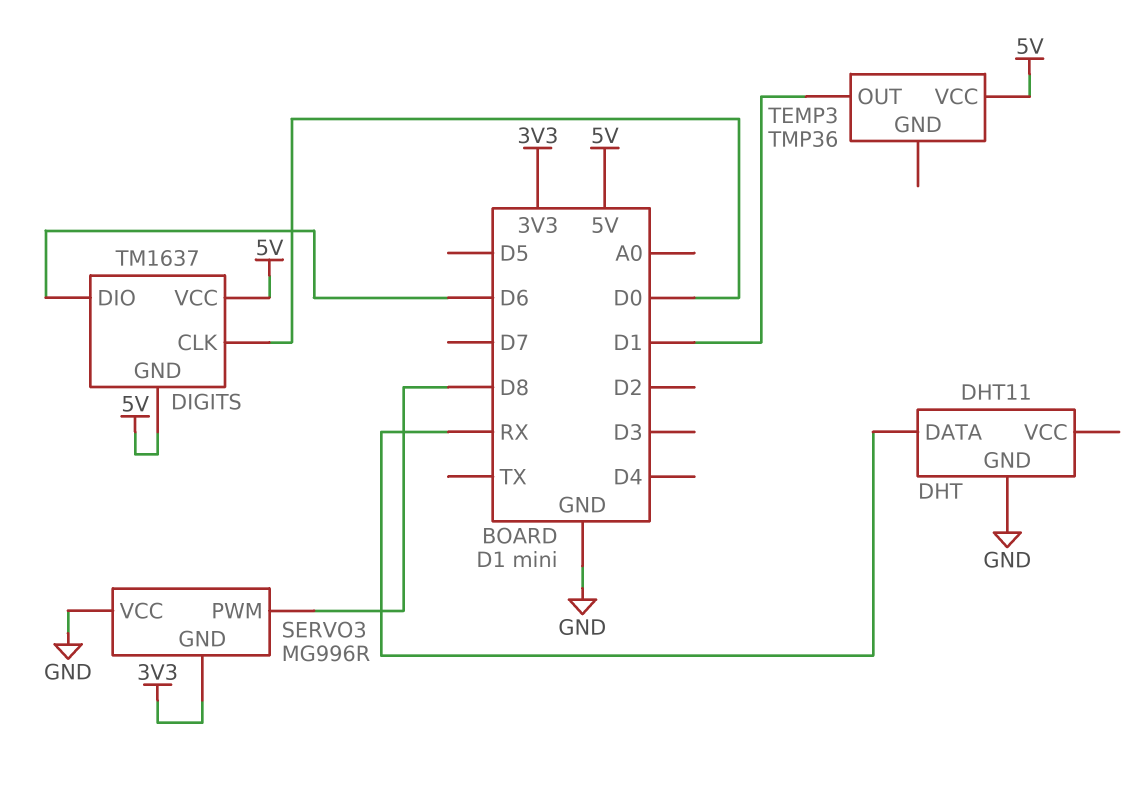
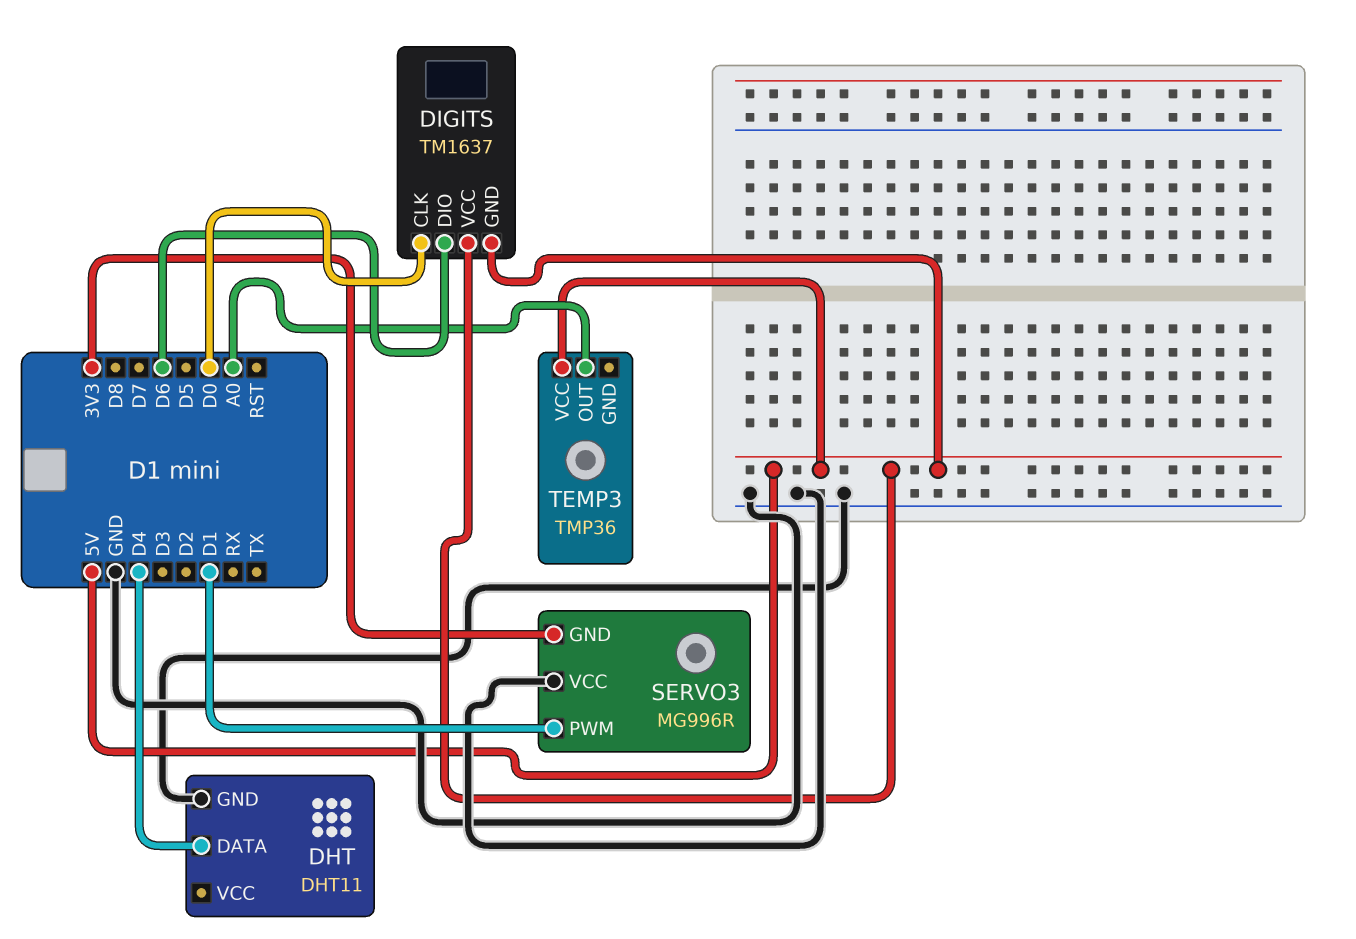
DHT pin DATA: RX -> D4
SERVO3 pin PWM: D8 -> D1
TEMP3 pin OUT: D1 -> A0

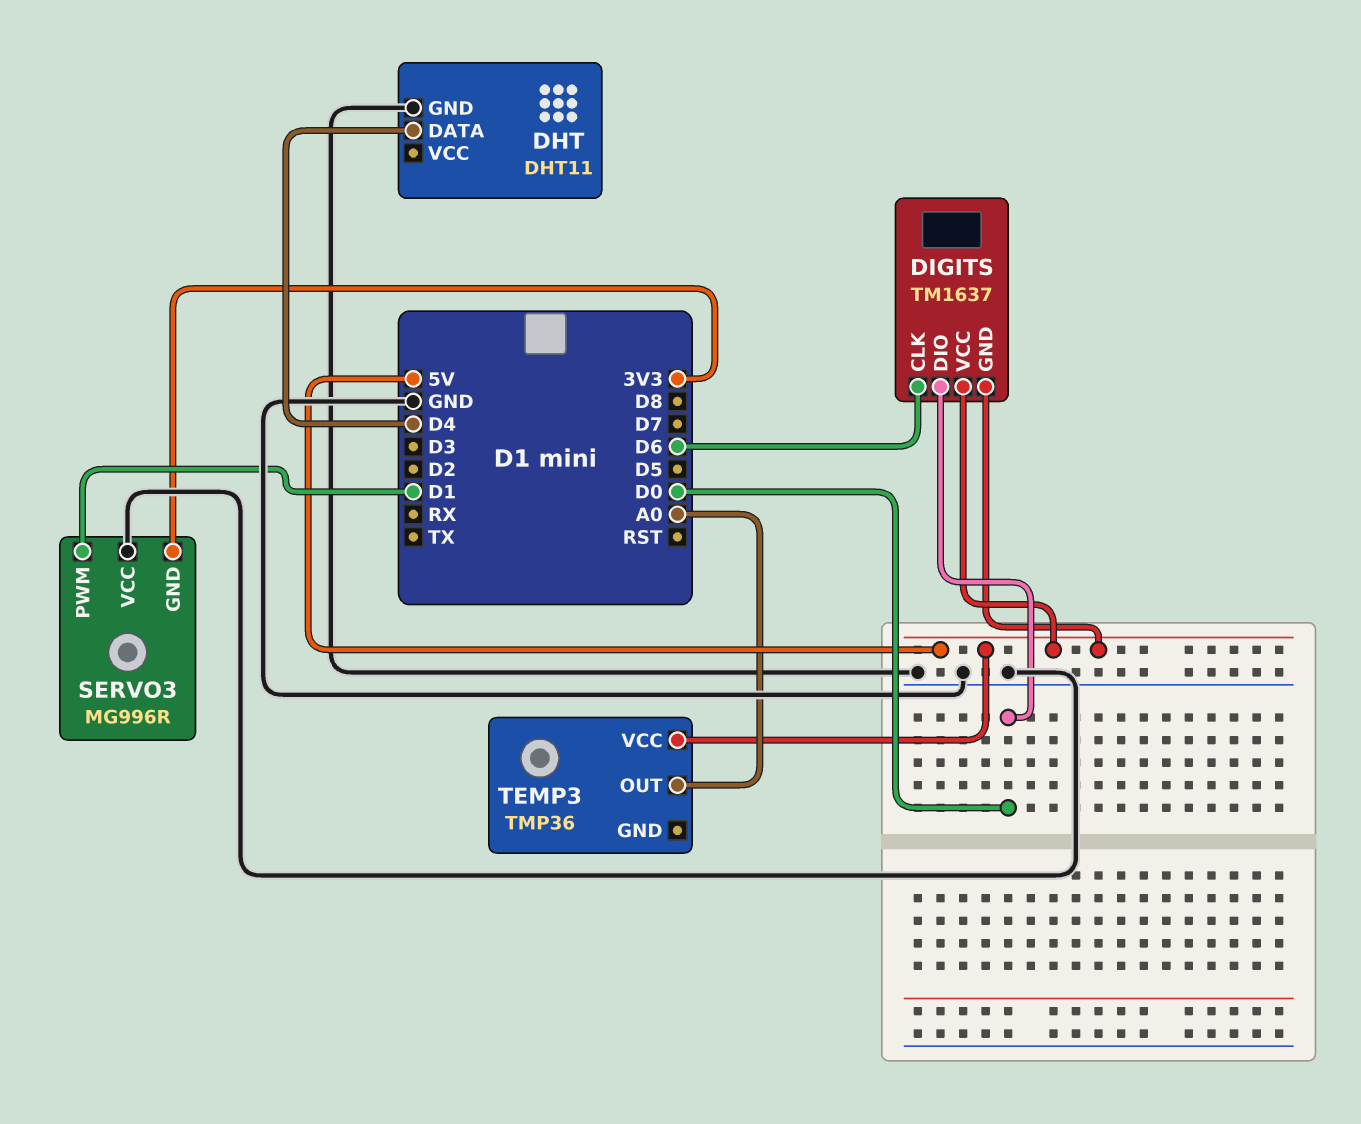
DIGITS pin CLK: D0 -> D6
DIGITS pin DIO: D6 -> D0

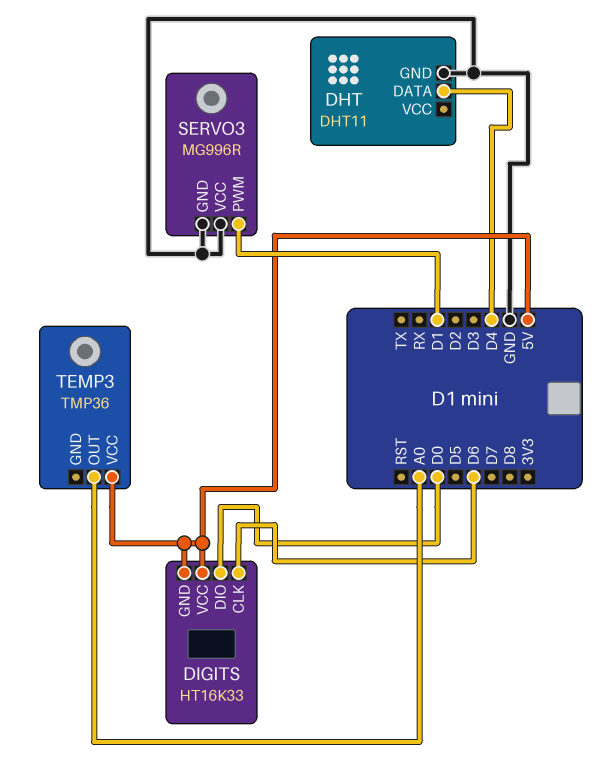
DIGITS: TM1637 -> HT16K33
SERVO3 pin GND: 3V3 -> GND

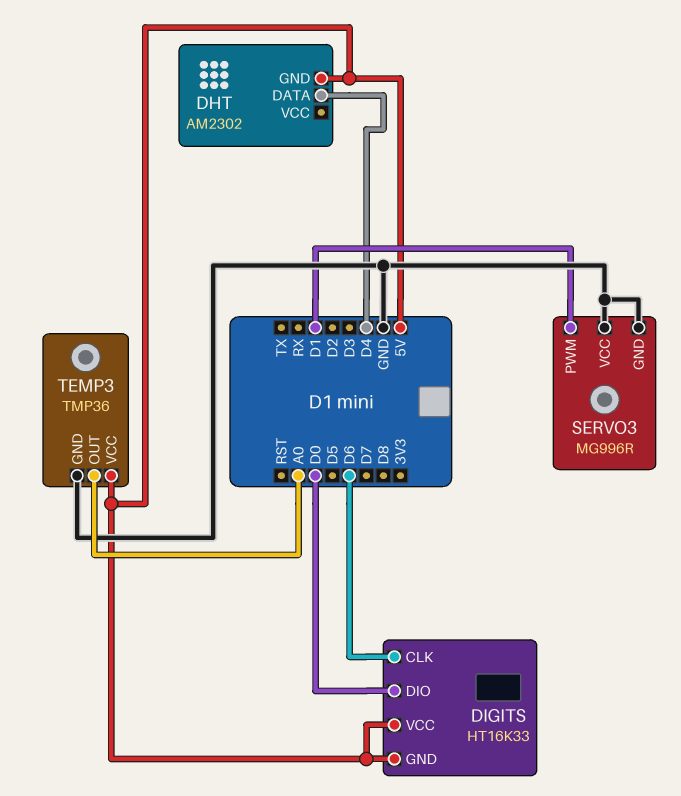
DHT: DHT11 -> AM2302
DHT pin GND: GND -> 5V
TEMP3 pin GND: none -> GND

